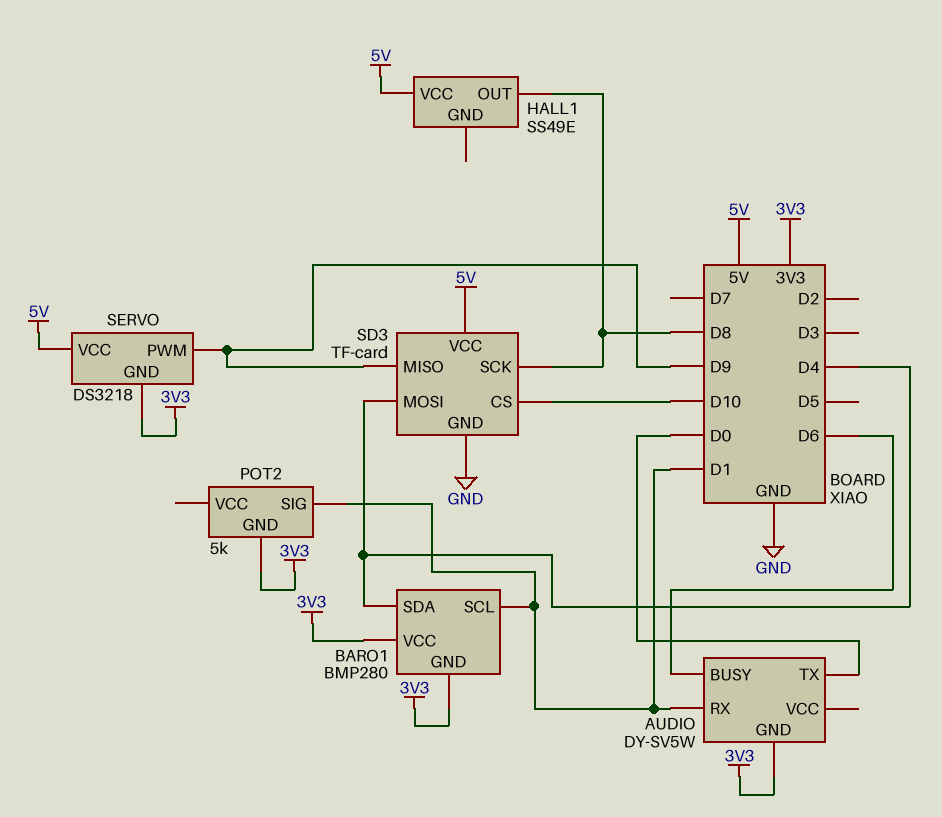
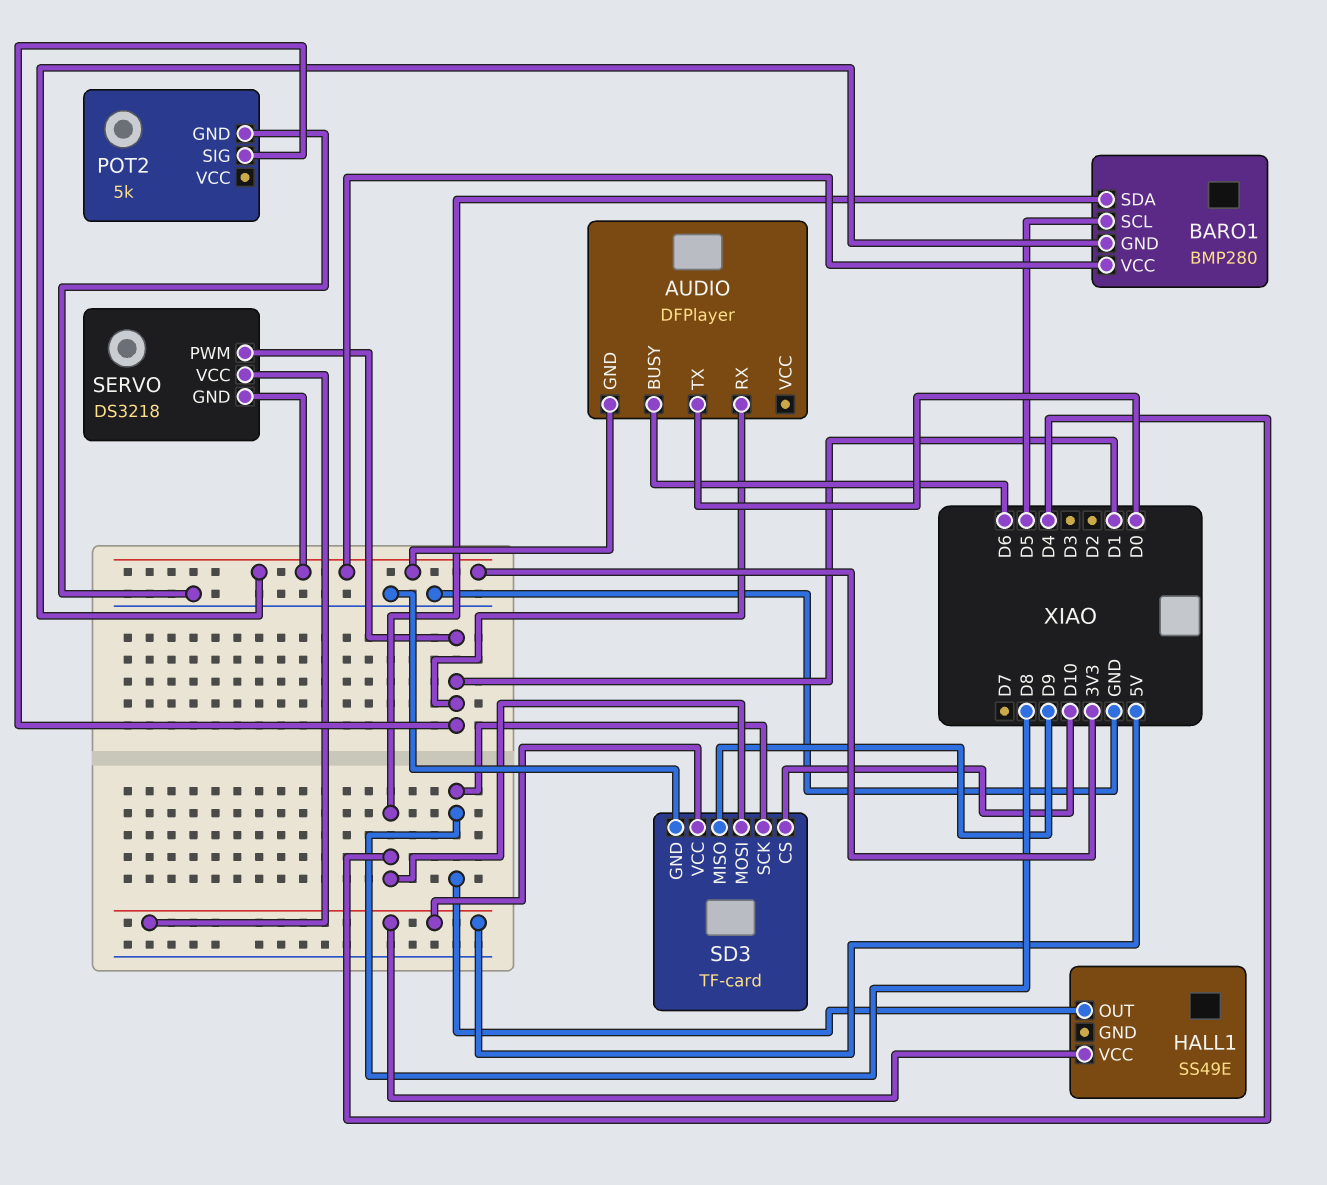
AUDIO: DY-SV5W -> DFPlayer
BARO1 pin SCL: D1 -> D5
POT2 pin GND: 3V3 -> GND
SERVO pin PWM: D9 -> D1

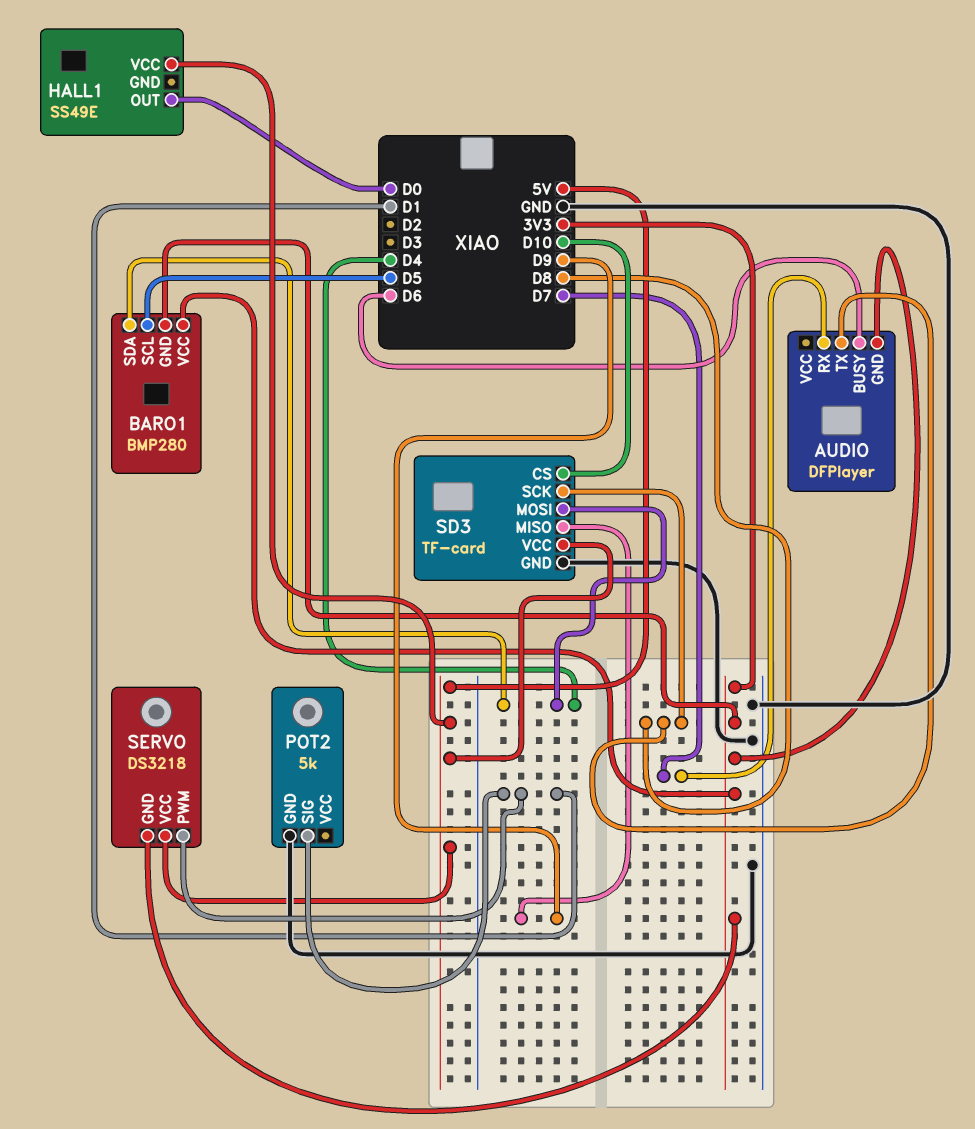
AUDIO pin RX: D1 -> D7
AUDIO pin TX: D0 -> D8
HALL1 pin OUT: D8 -> D0

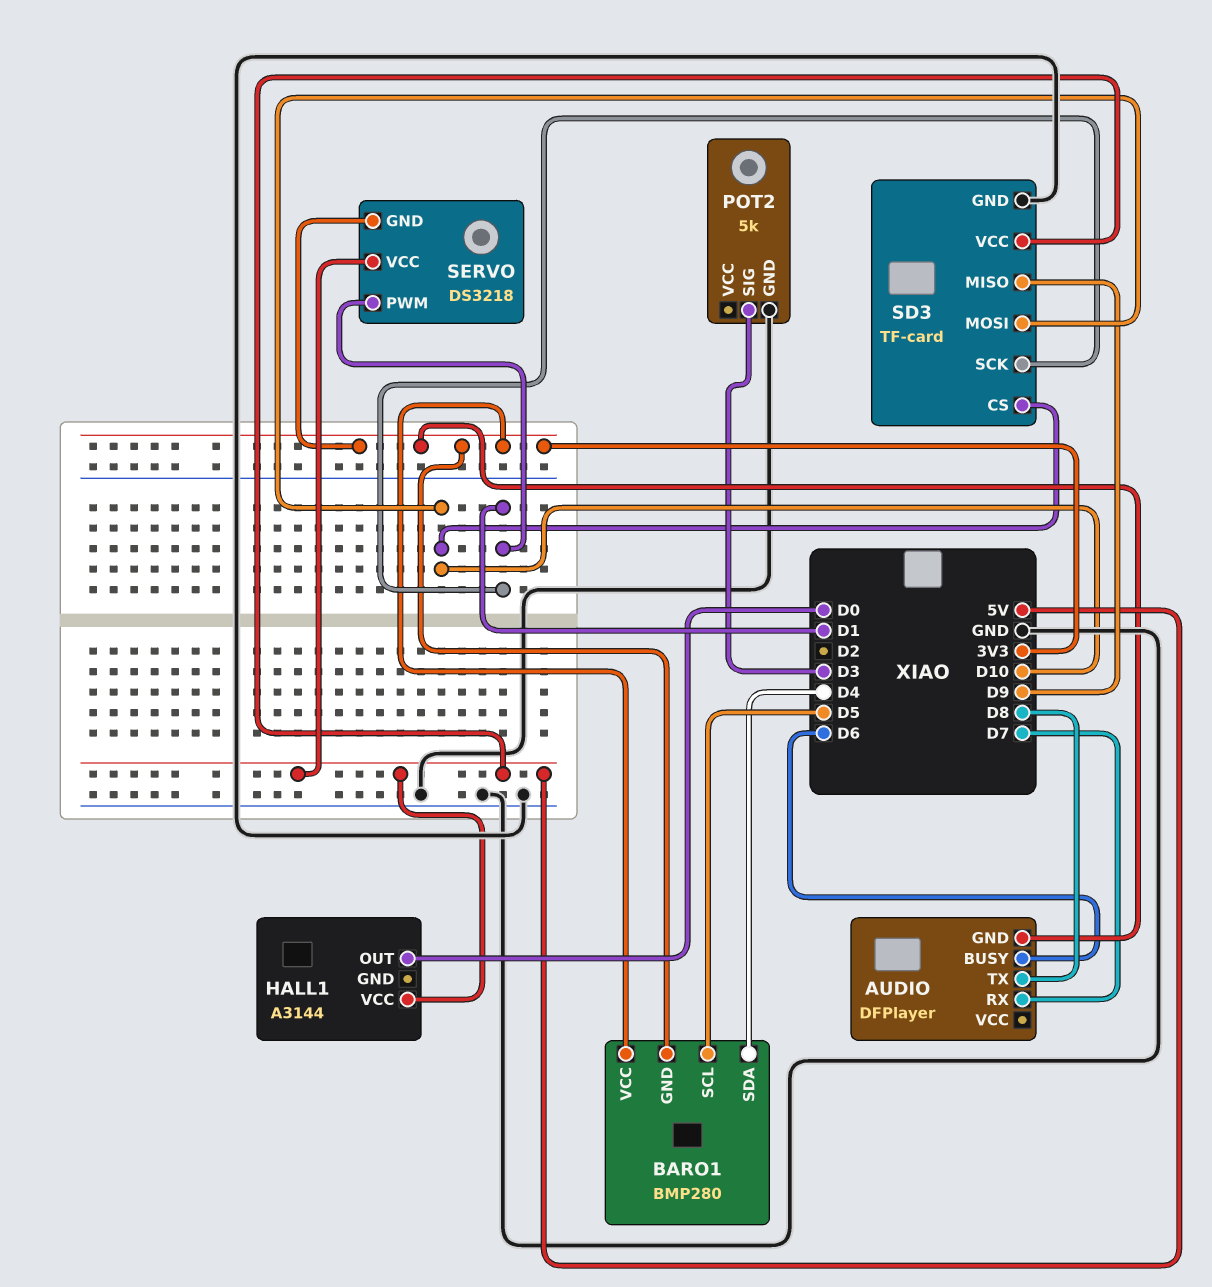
HALL1: SS49E -> A3144
POT2 pin SIG: D1 -> D3
SD3 pin MOSI: D4 -> D10
SD3 pin SCK: D8 -> D1

